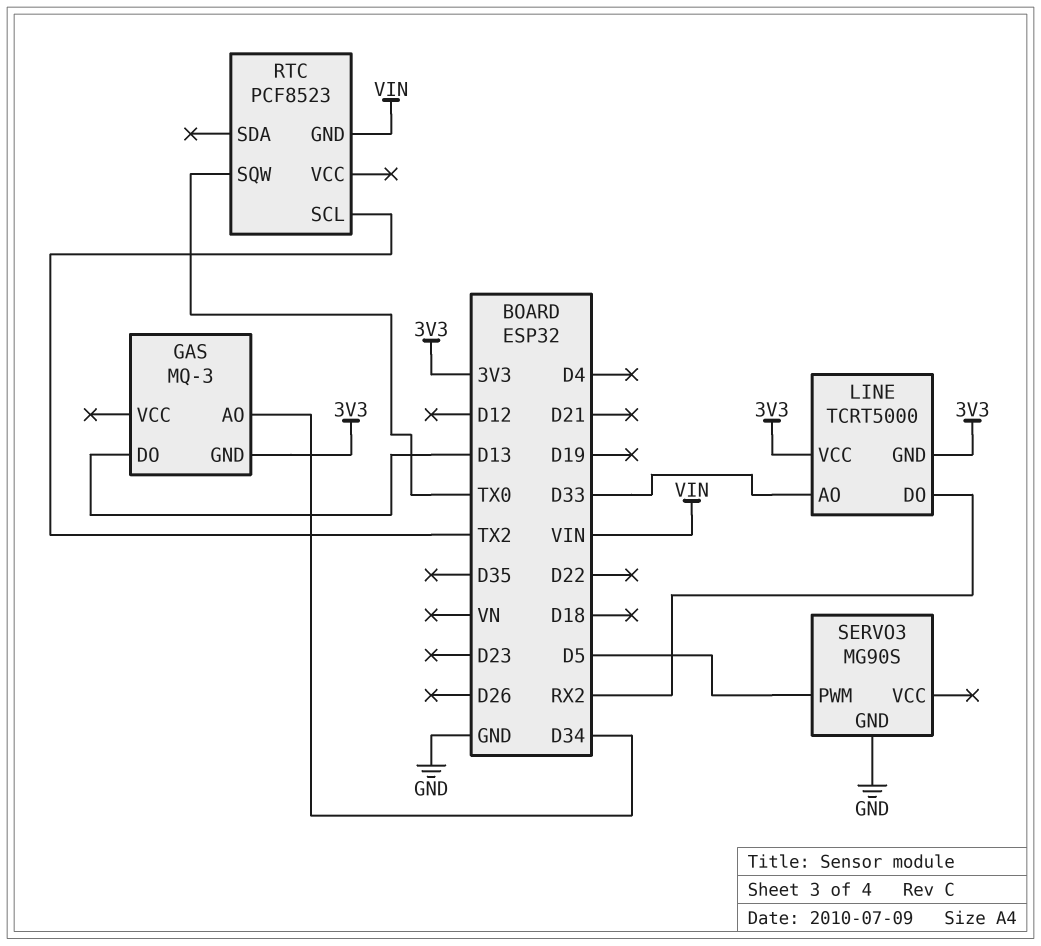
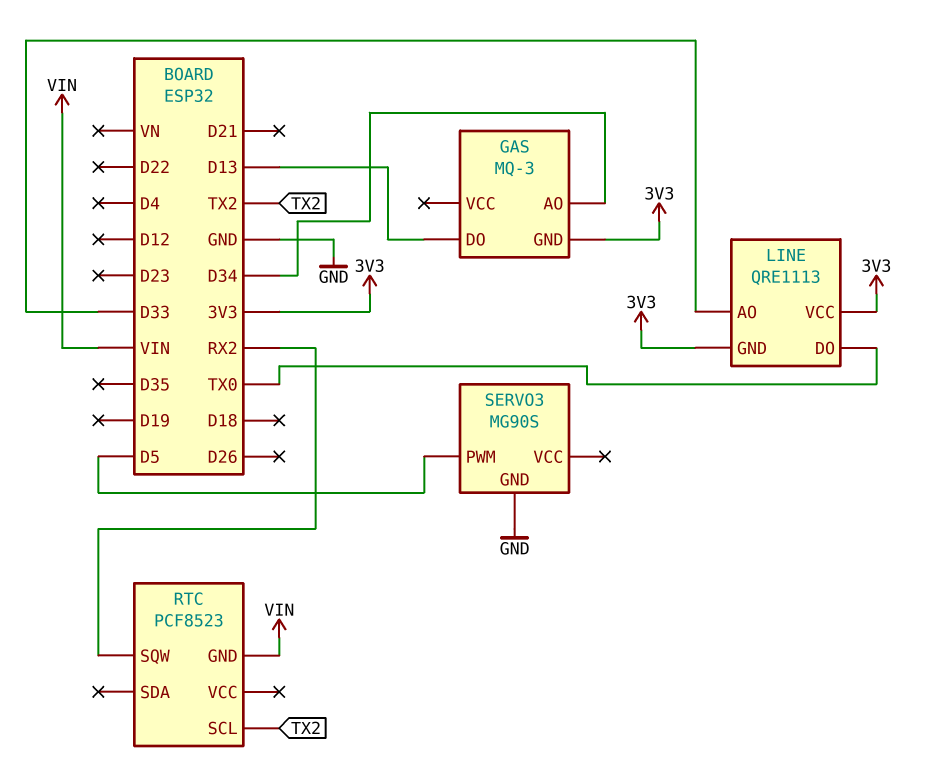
LINE: TCRT5000 -> QRE1113
LINE pin DO: RX2 -> TX0
RTC pin SQW: TX0 -> RX2

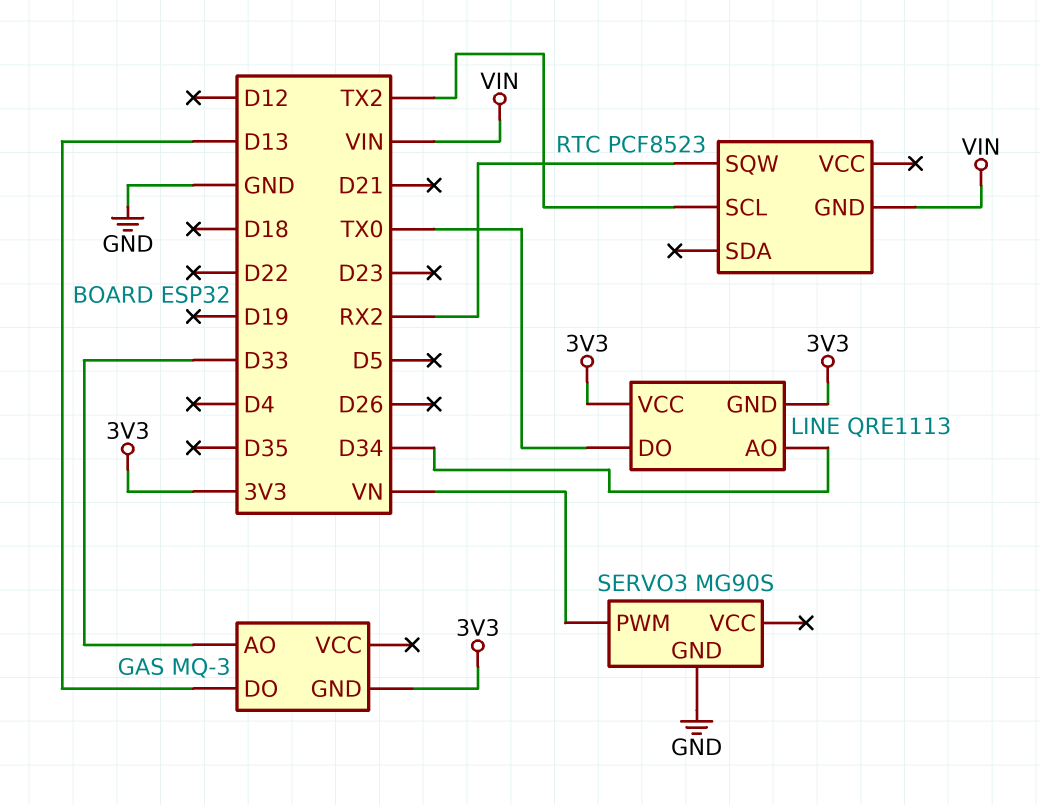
GAS pin AO: D34 -> D33
LINE pin AO: D33 -> D34
SERVO3 pin PWM: D5 -> VN

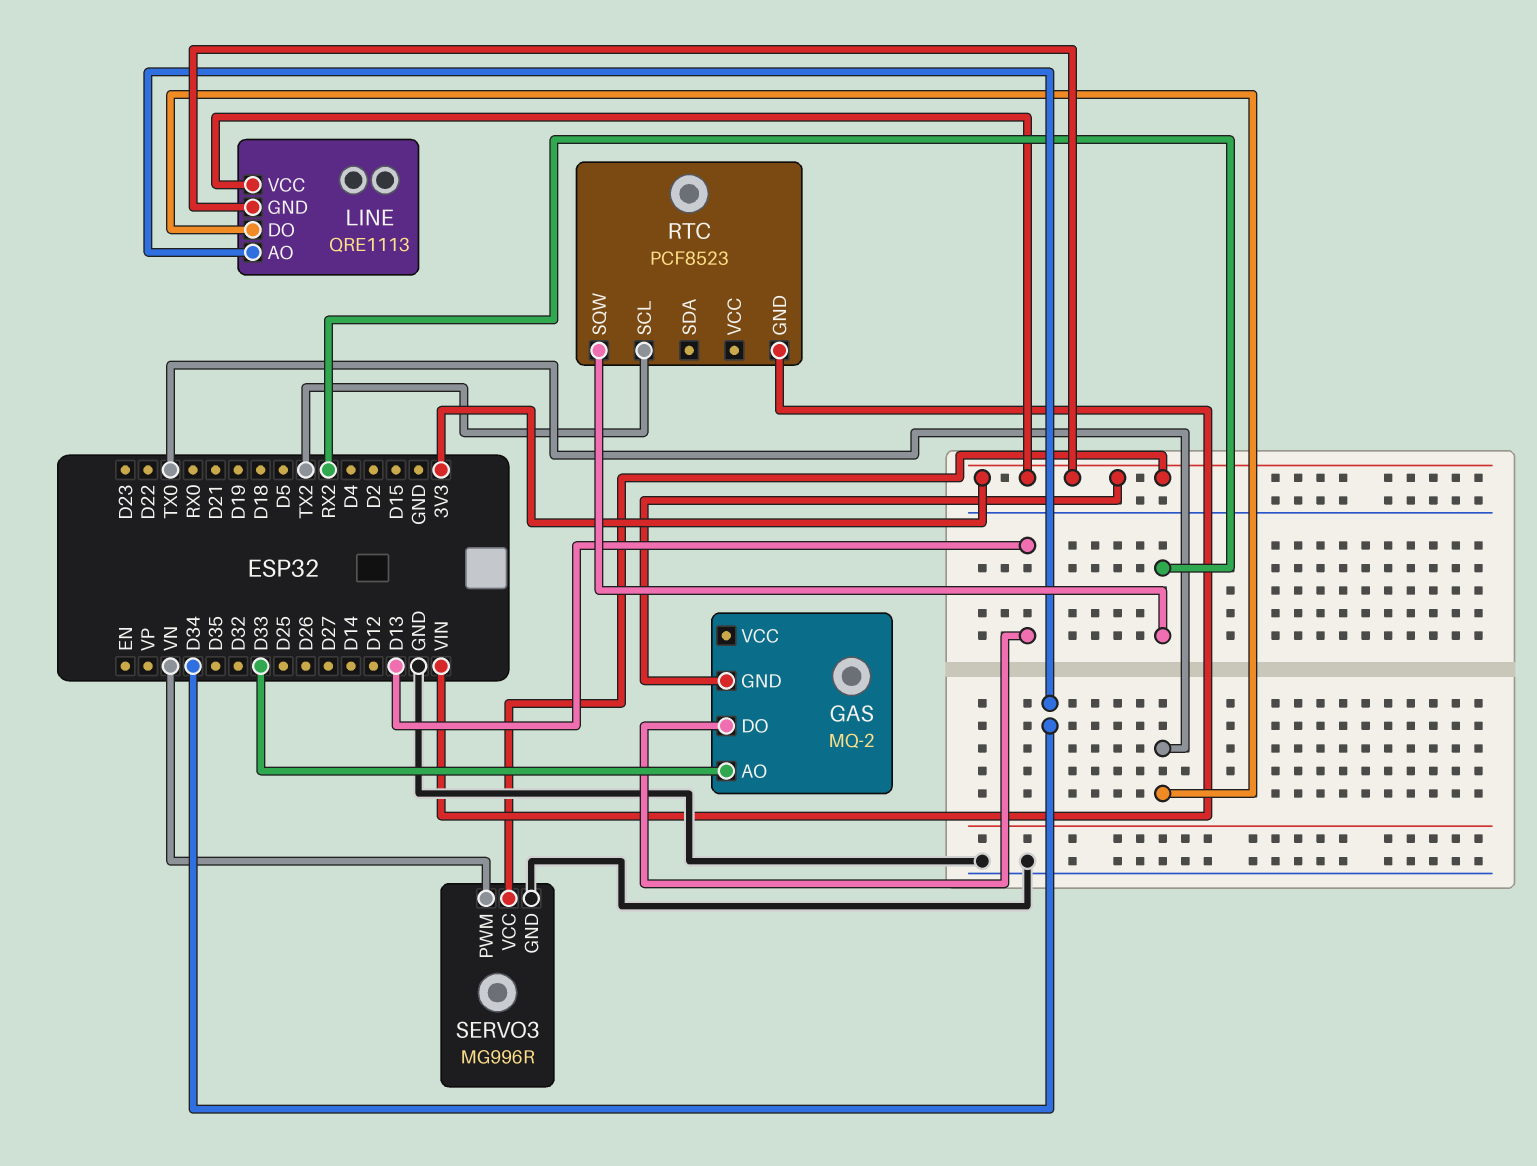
GAS: MQ-3 -> MQ-2
SERVO3: MG90S -> MG996R
SERVO3 pin VCC: none -> 3V3

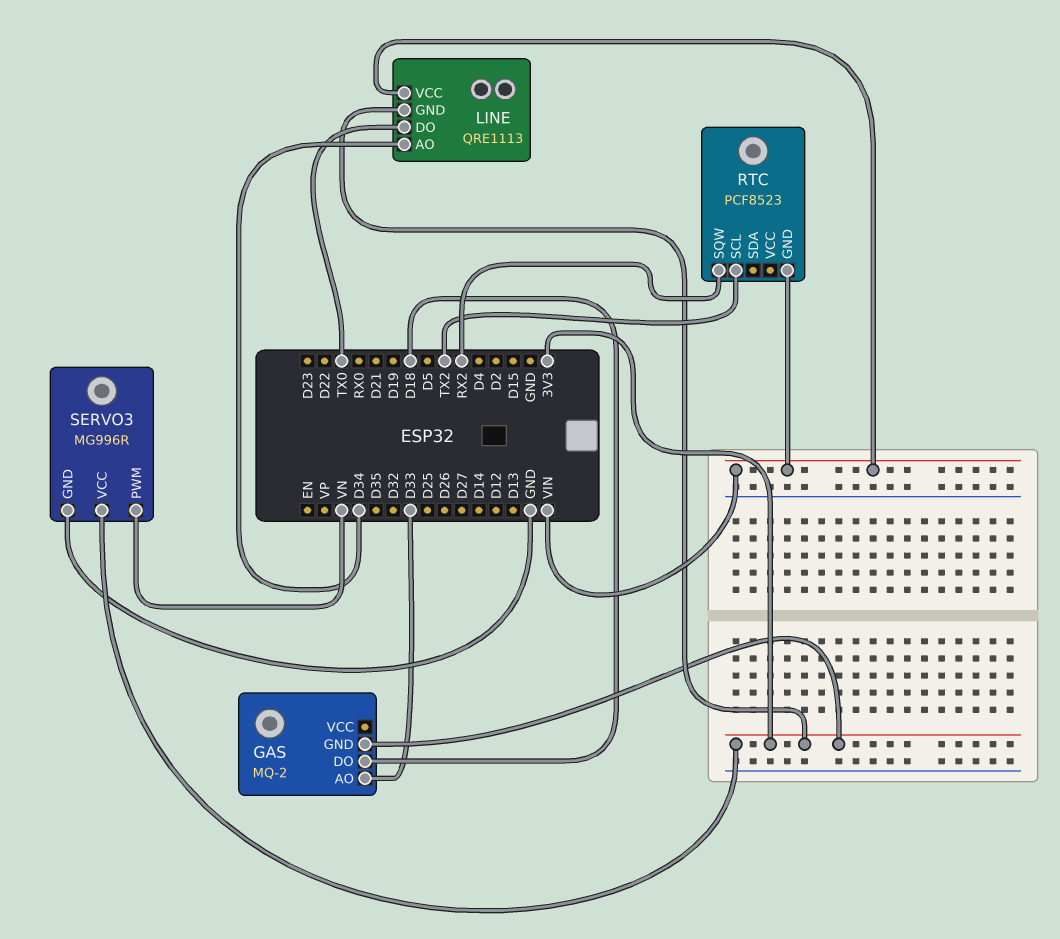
GAS pin DO: D13 -> D18
LINE pin VCC: 3V3 -> VIN

